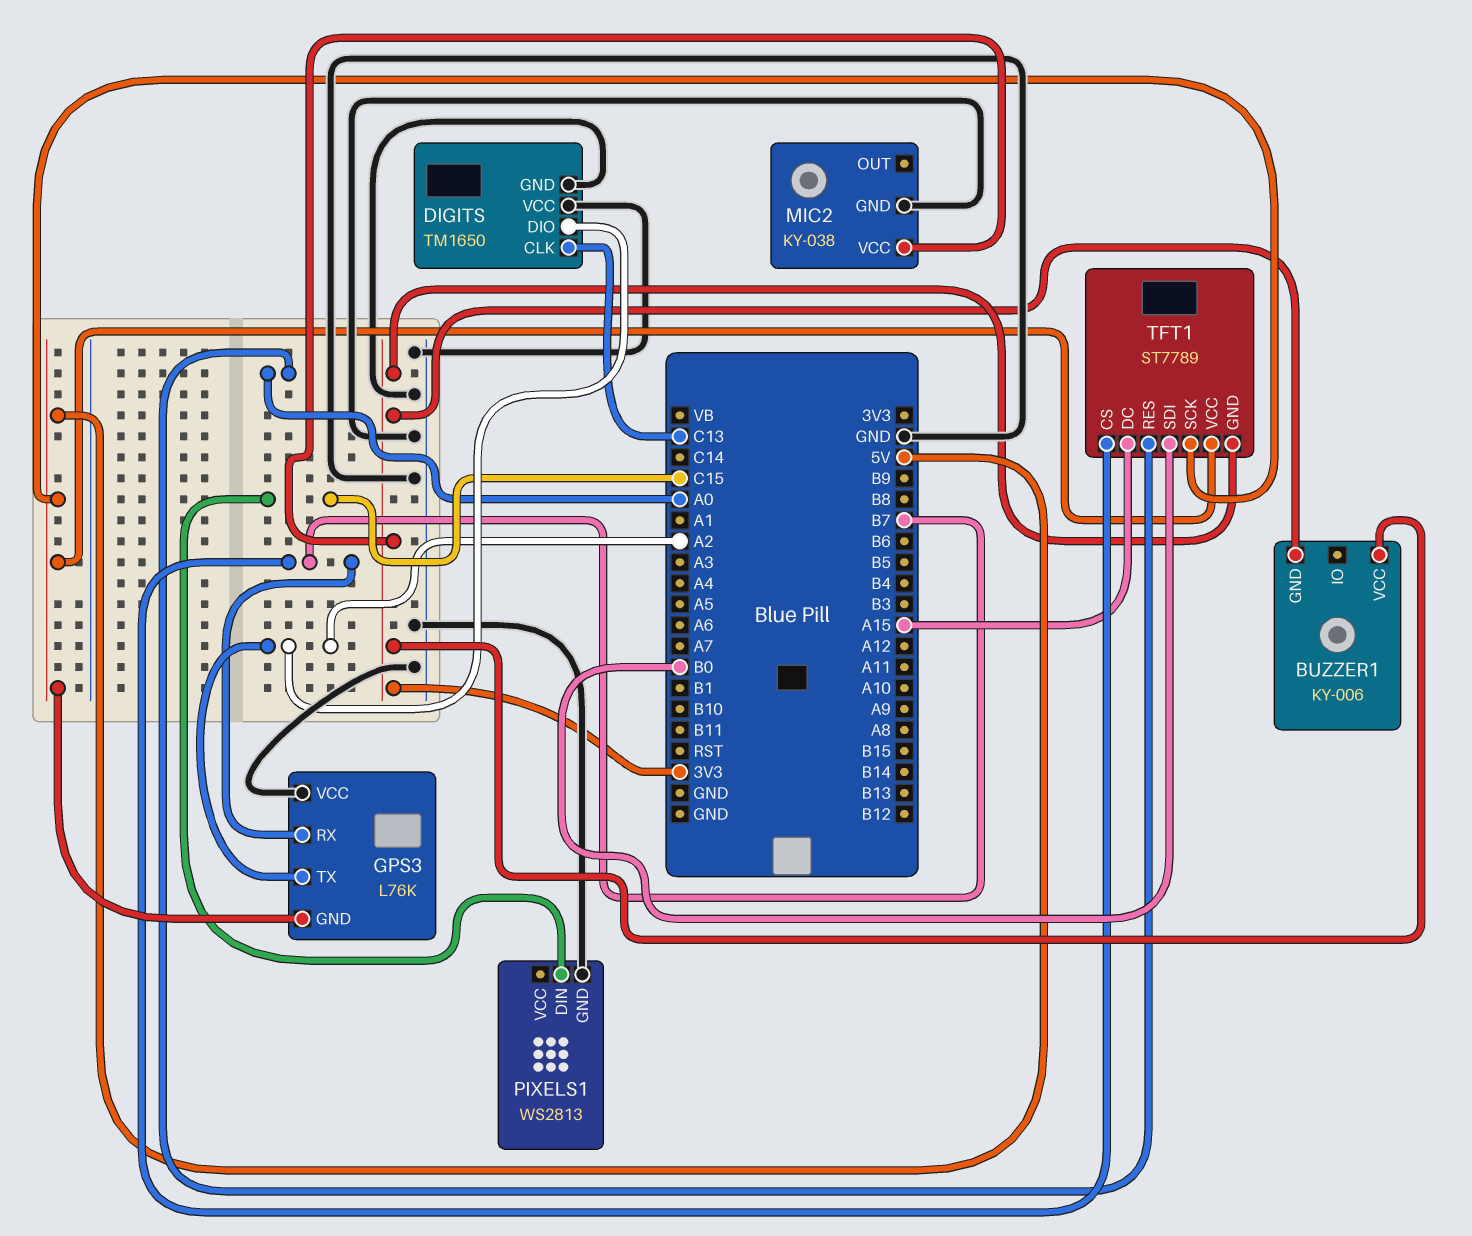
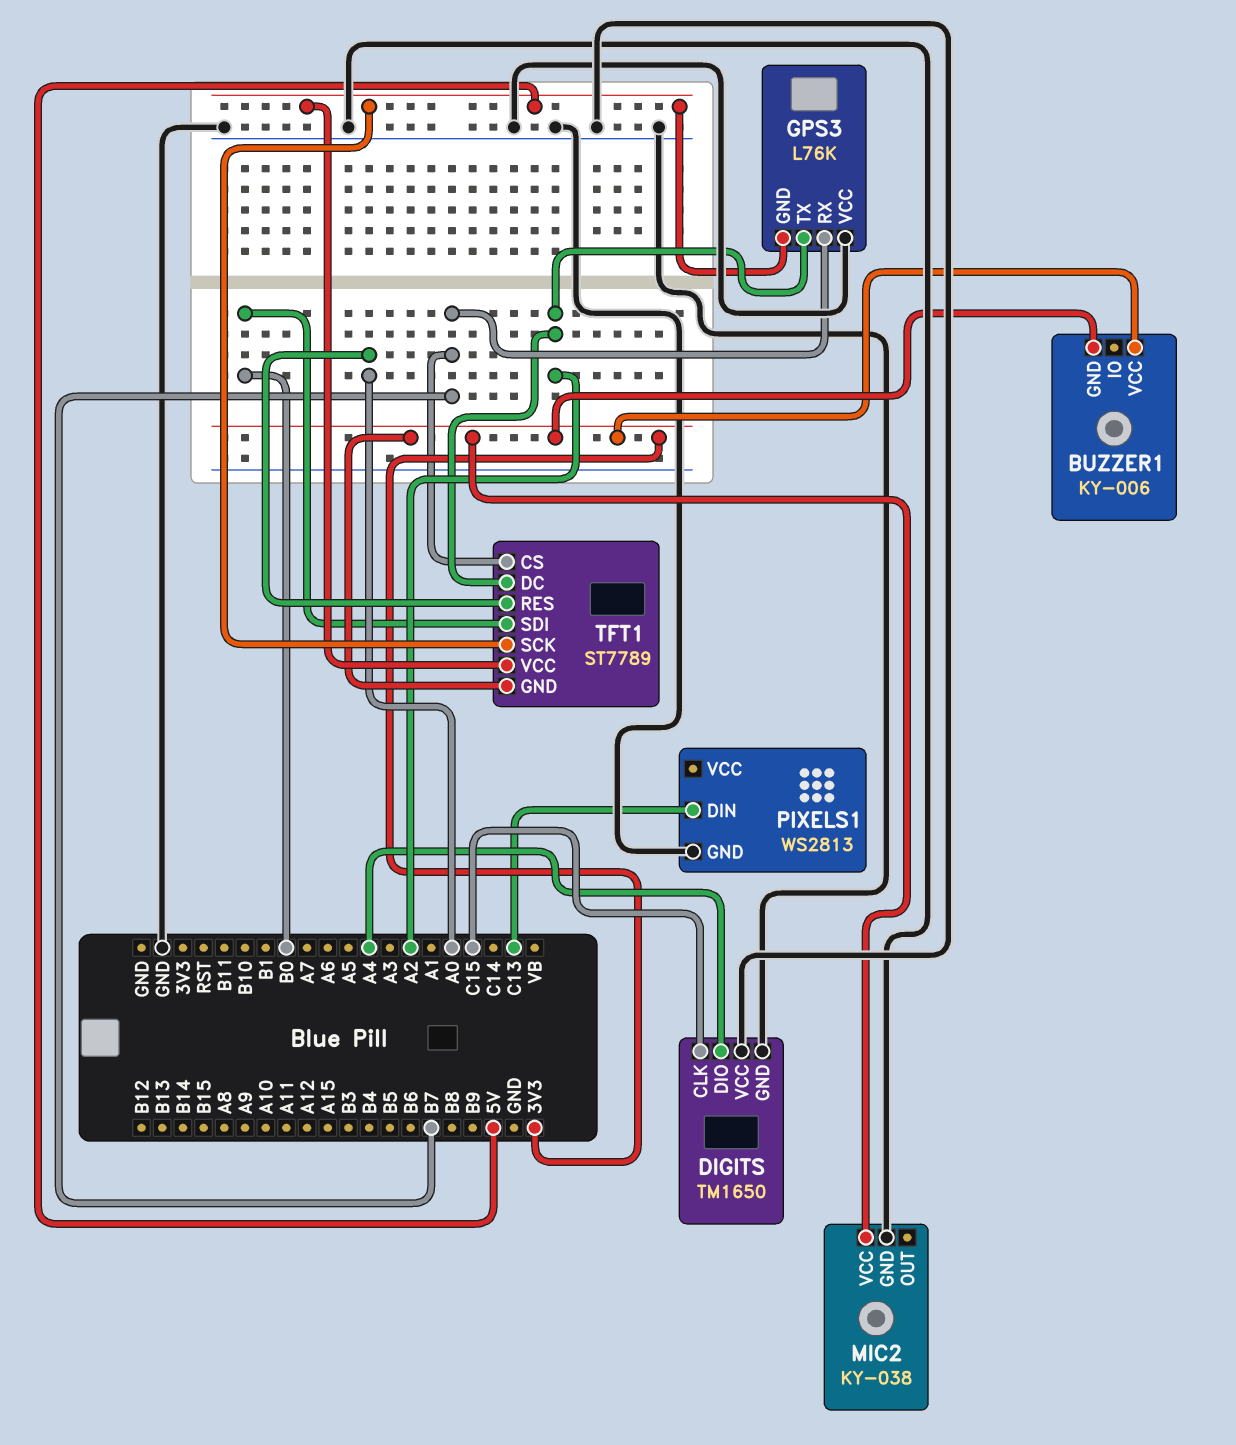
DIGITS pin CLK: C13 -> C15
DIGITS pin DIO: A2 -> A4
PIXELS1 pin DIN: C15 -> C13
TFT1 pin DC: A15 -> A2

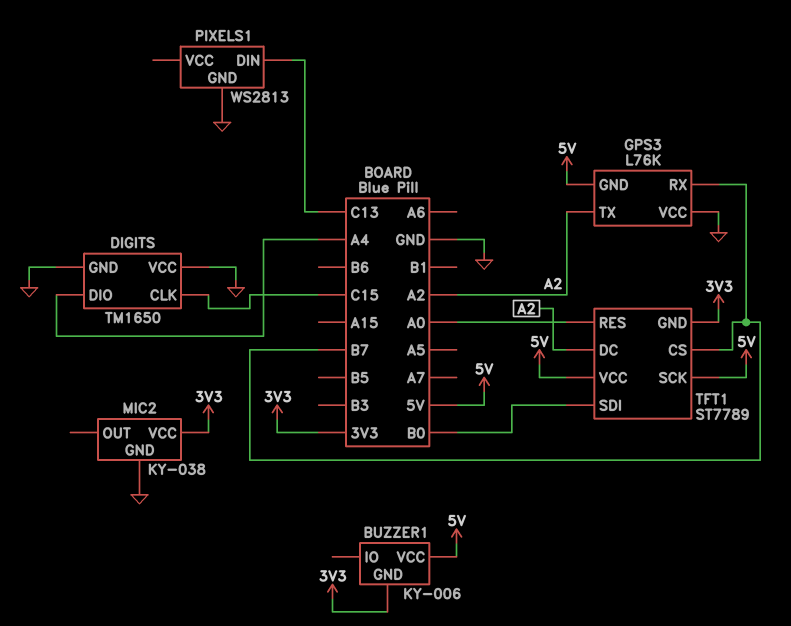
BUZZER1 pin VCC: 3V3 -> 5V

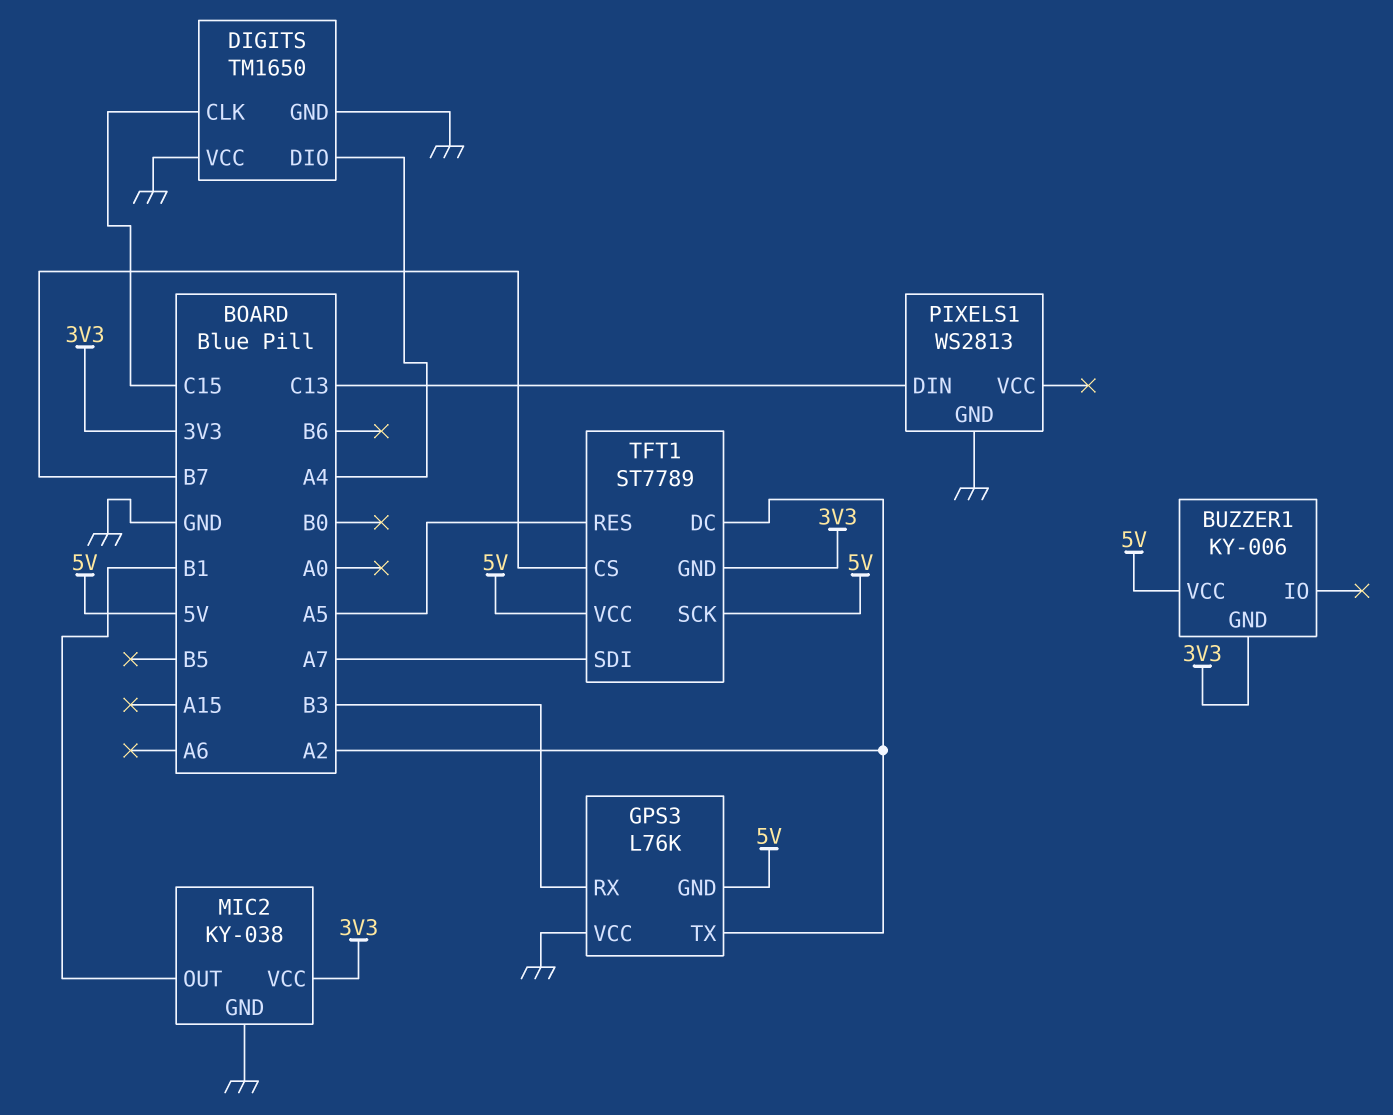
GPS3 pin RX: B7 -> B3
MIC2 pin OUT: none -> B1
TFT1 pin RES: A0 -> A5
TFT1 pin SDI: B0 -> A7

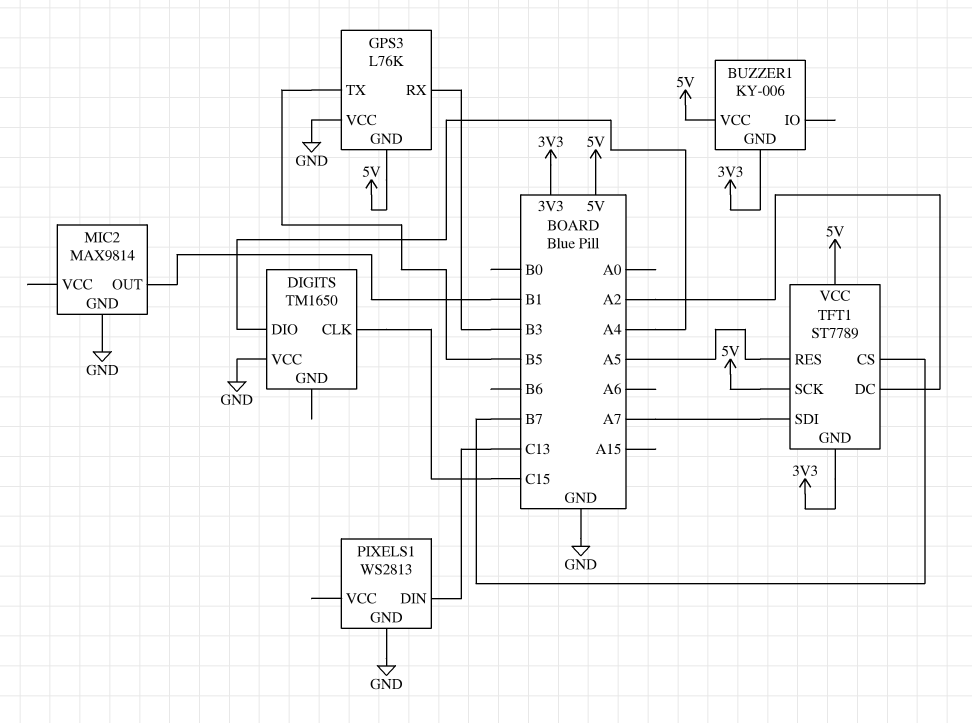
DIGITS pin GND: GND -> none
GPS3 pin TX: A2 -> B5
MIC2: KY-038 -> MAX9814
MIC2 pin VCC: 3V3 -> none

